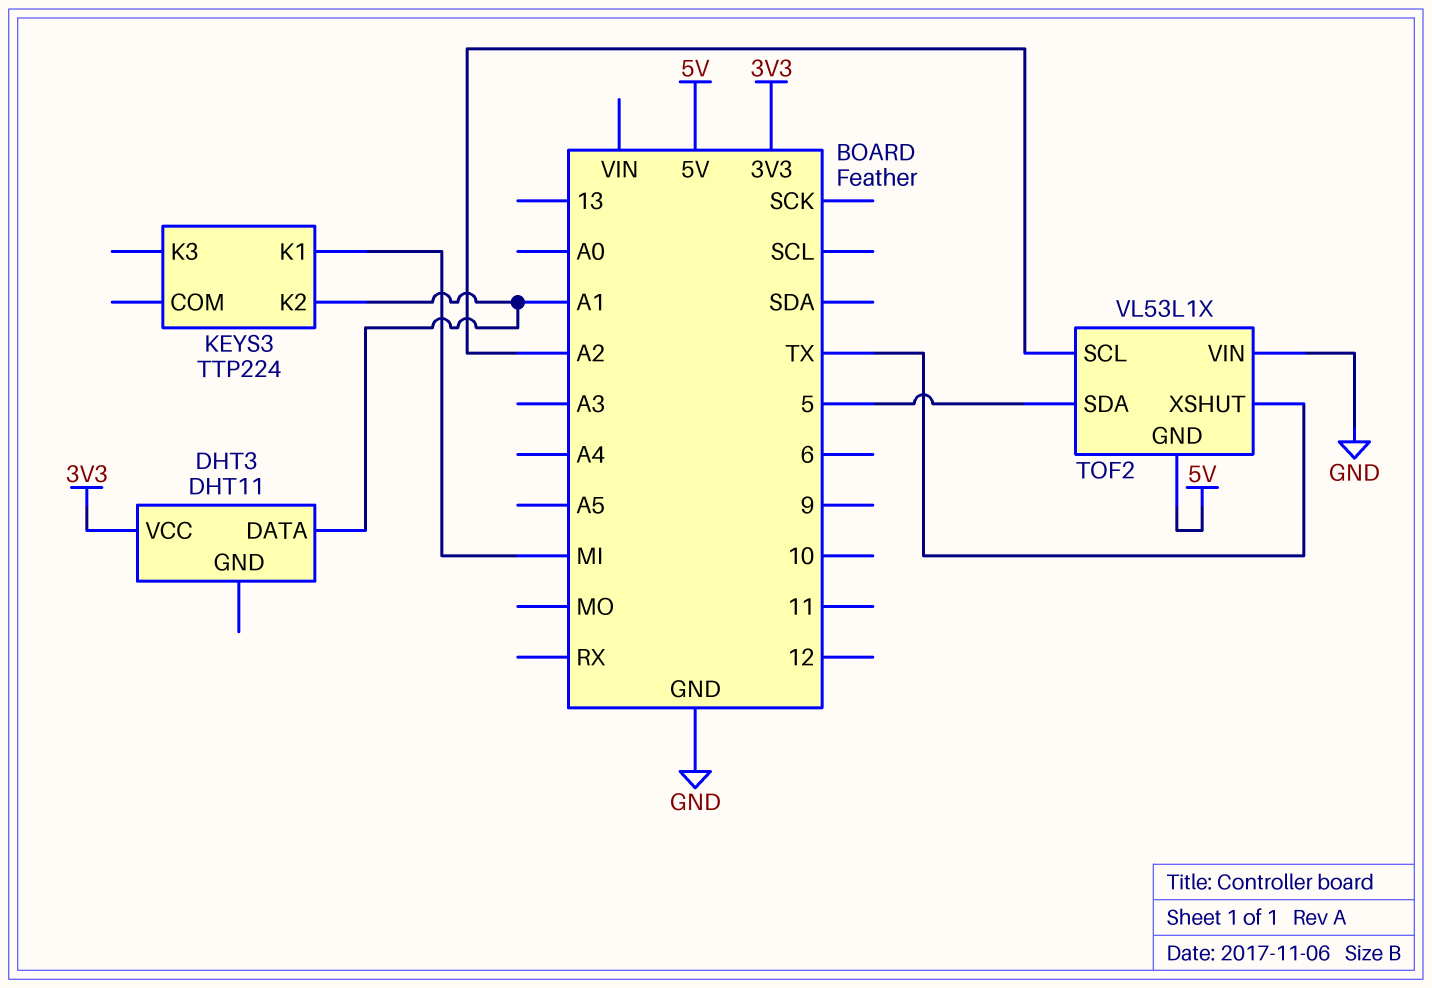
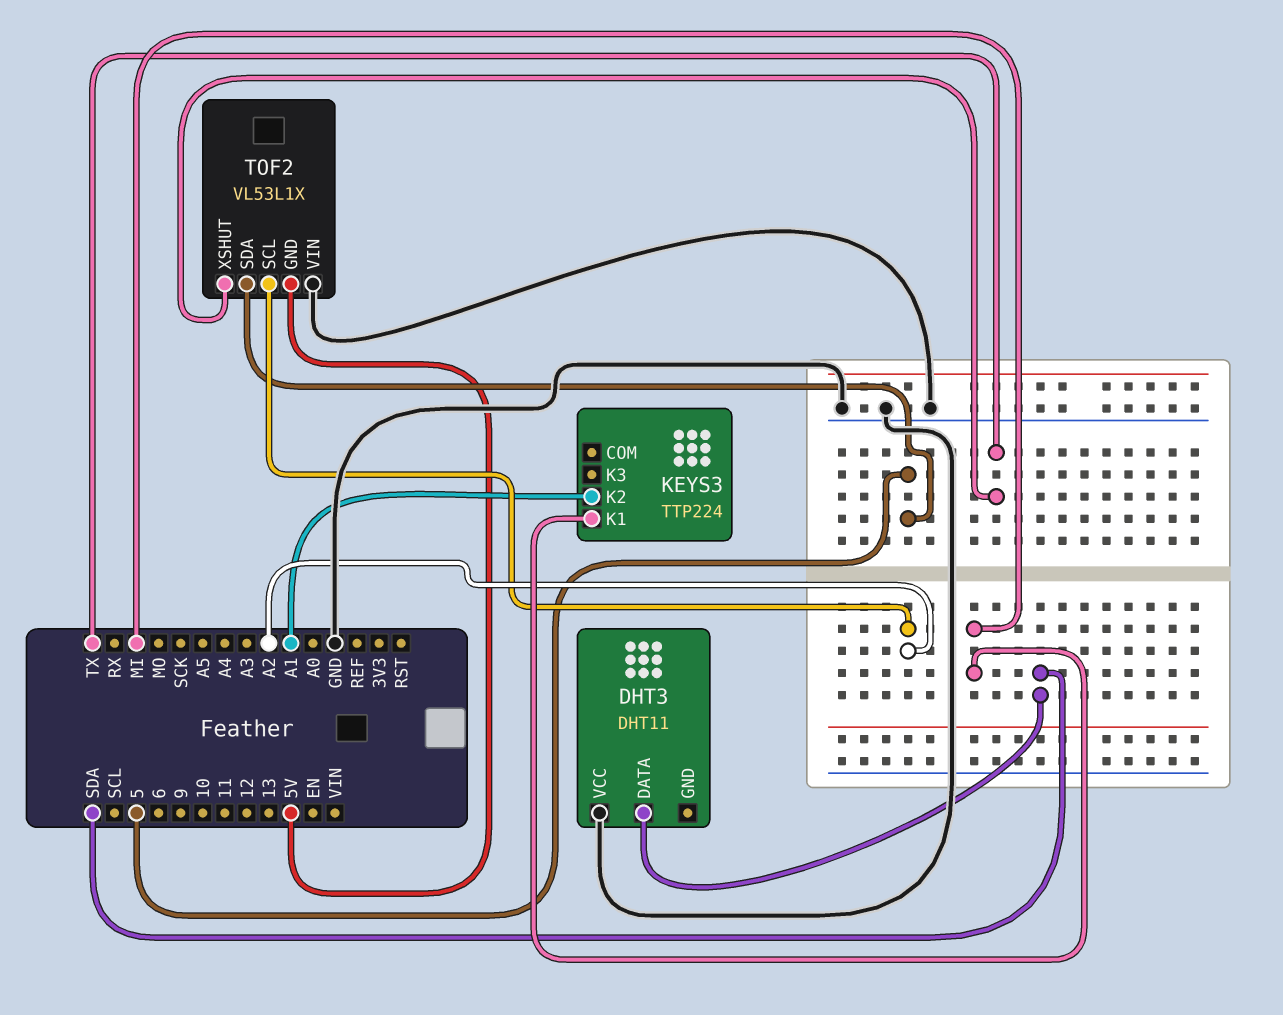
DHT3 pin DATA: A1 -> SDA
DHT3 pin VCC: 3V3 -> GND

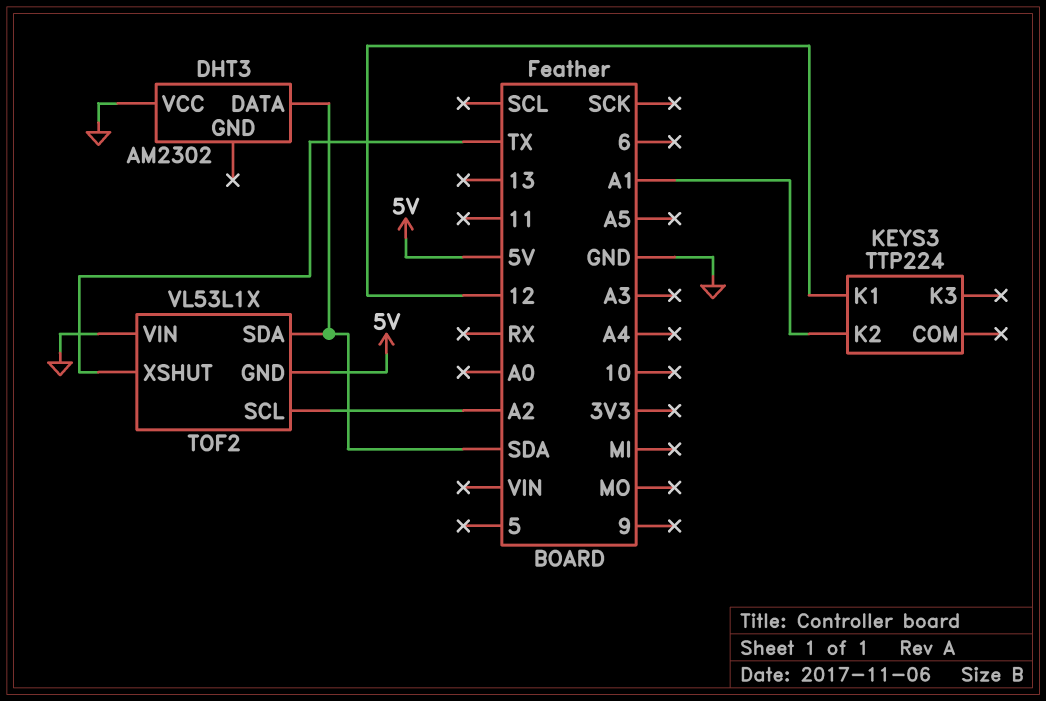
DHT3: DHT11 -> AM2302
KEYS3 pin K1: MI -> 12
TOF2 pin SDA: 5 -> SDA

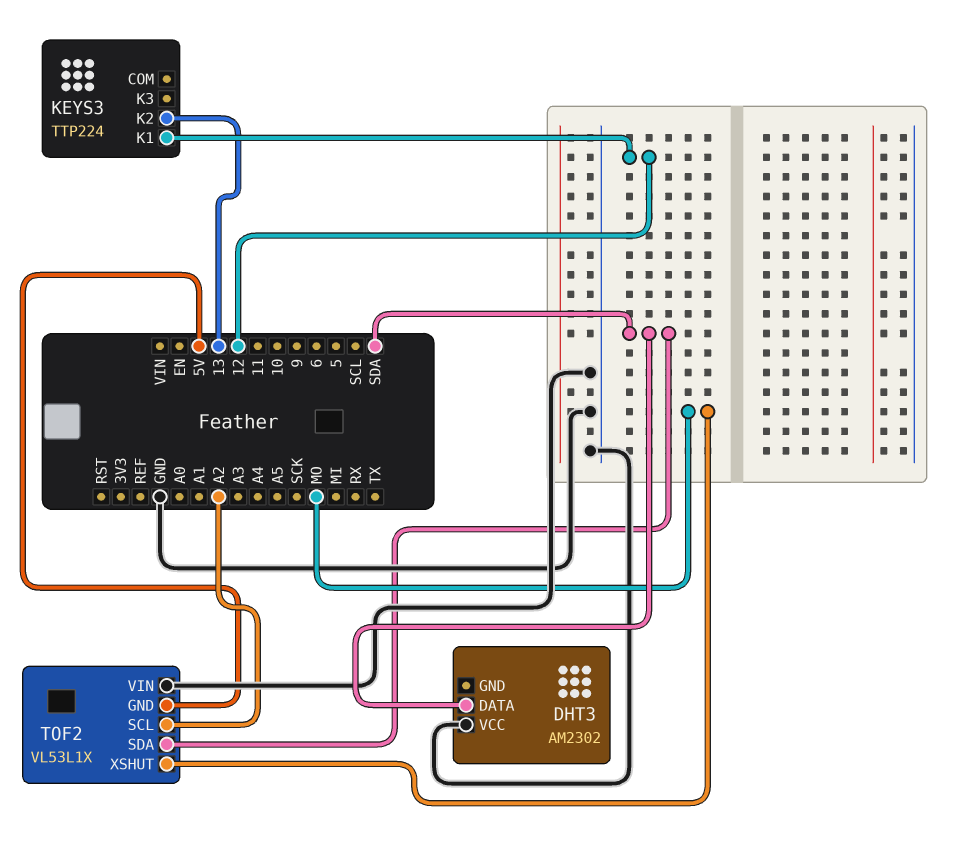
KEYS3 pin K2: A1 -> 13
TOF2 pin XSHUT: TX -> MO

